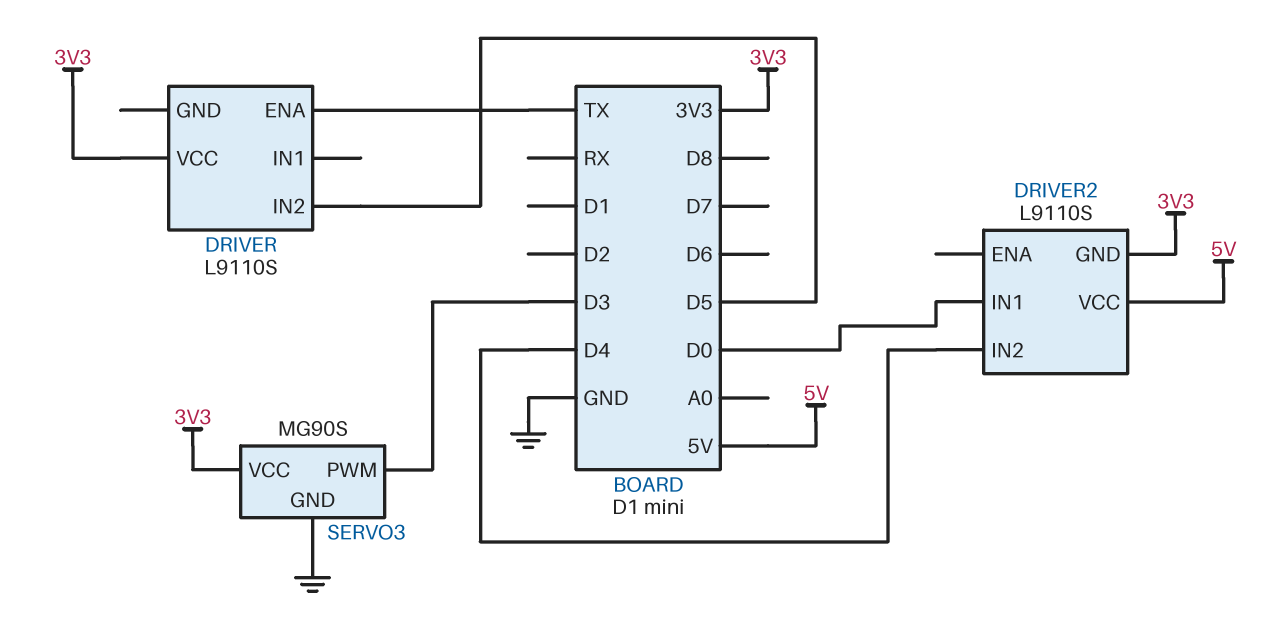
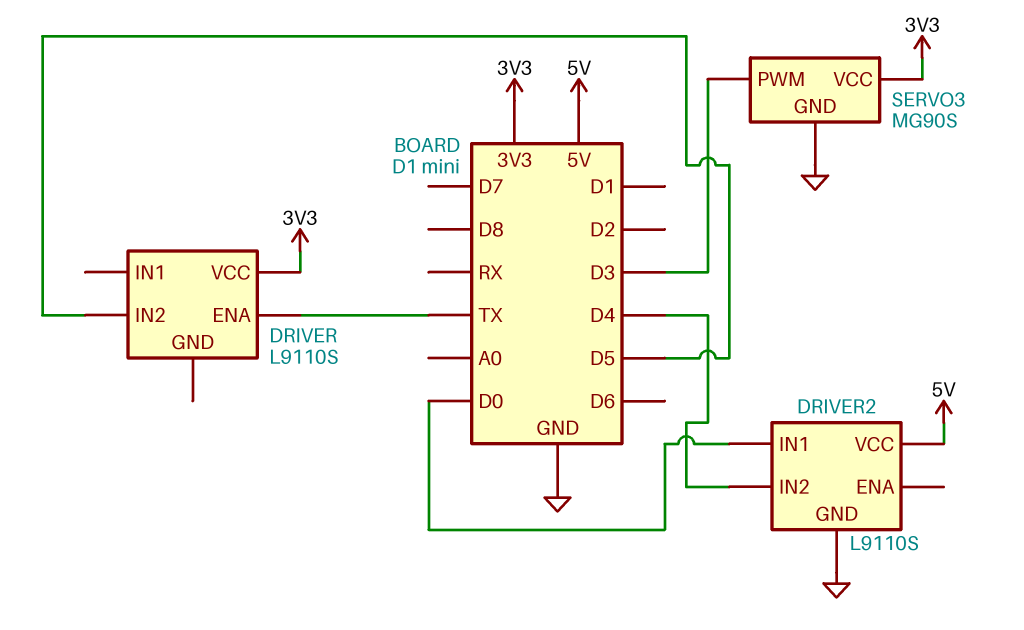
DRIVER2 pin GND: 3V3 -> GND

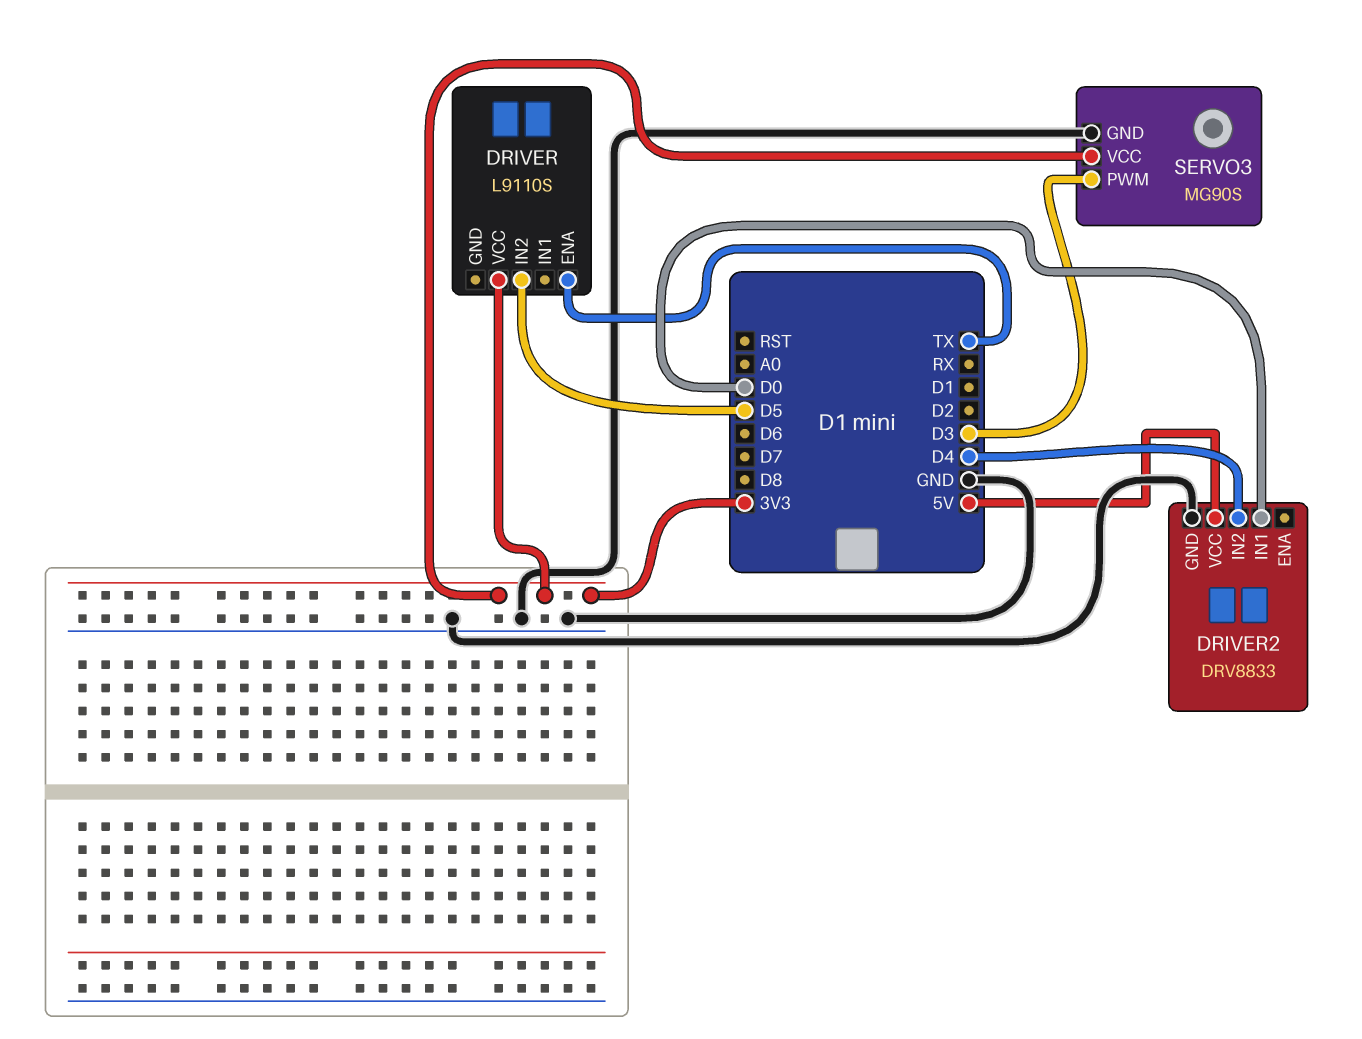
DRIVER2: L9110S -> DRV8833

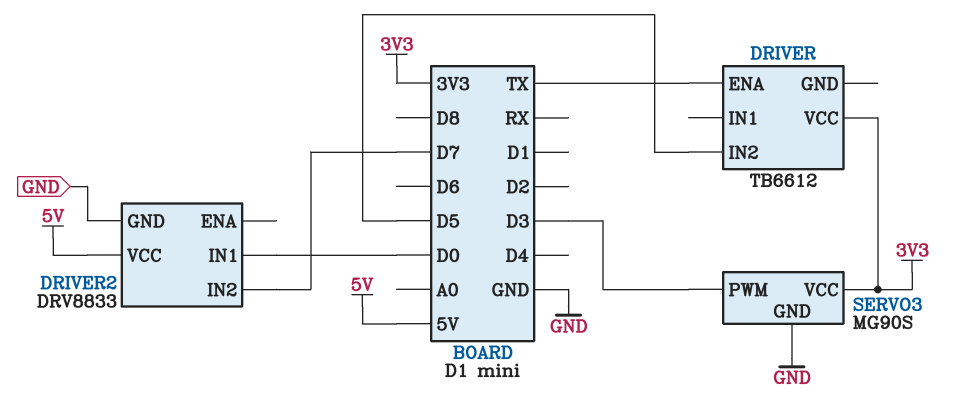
DRIVER: L9110S -> TB6612
DRIVER2 pin IN2: D4 -> D7

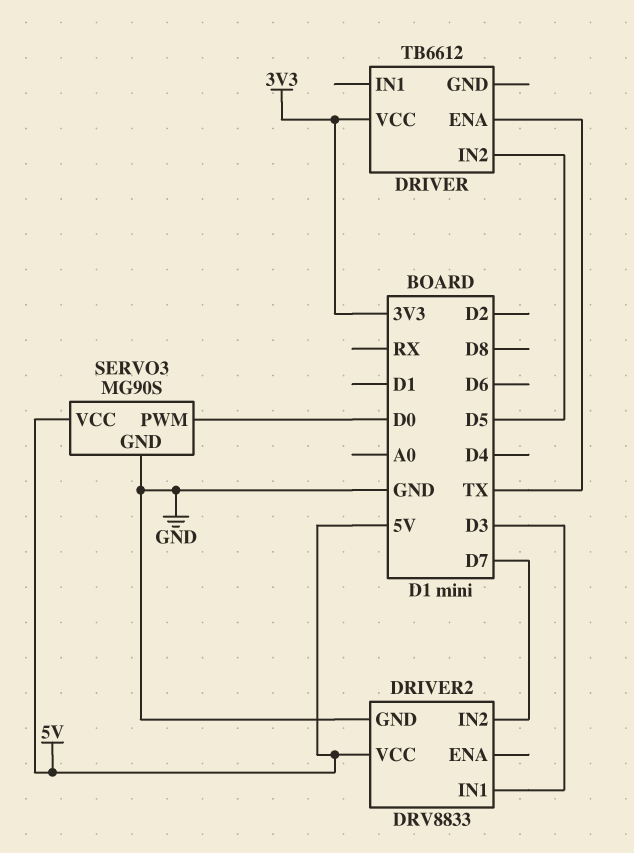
DRIVER2 pin IN1: D0 -> D3
SERVO3 pin PWM: D3 -> D0
SERVO3 pin VCC: 3V3 -> 5V

